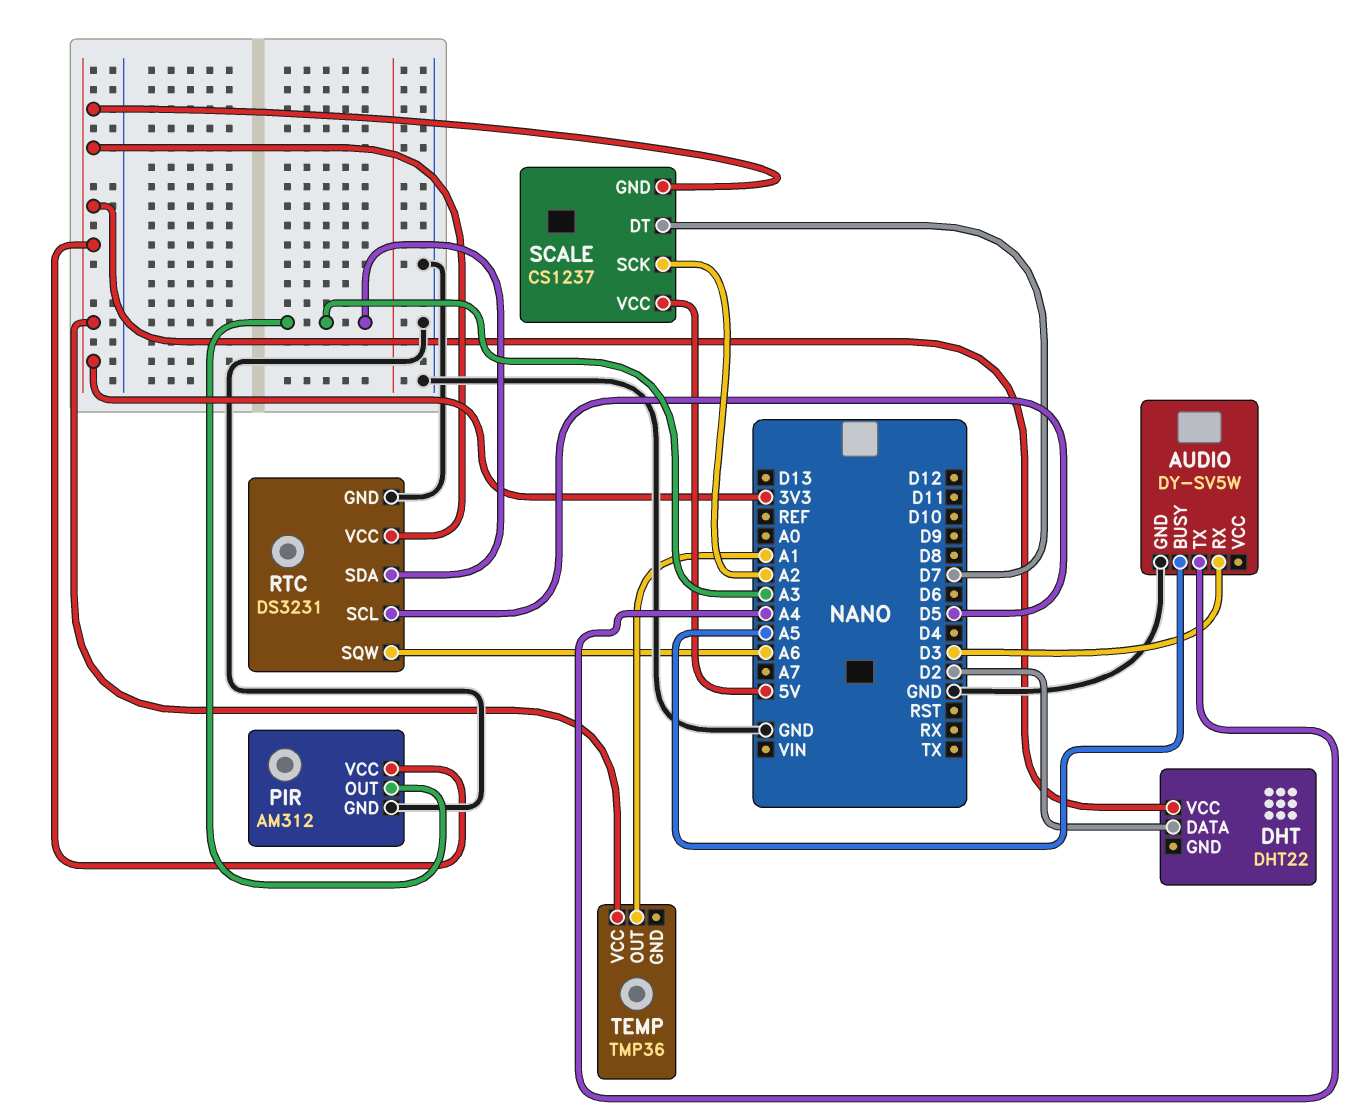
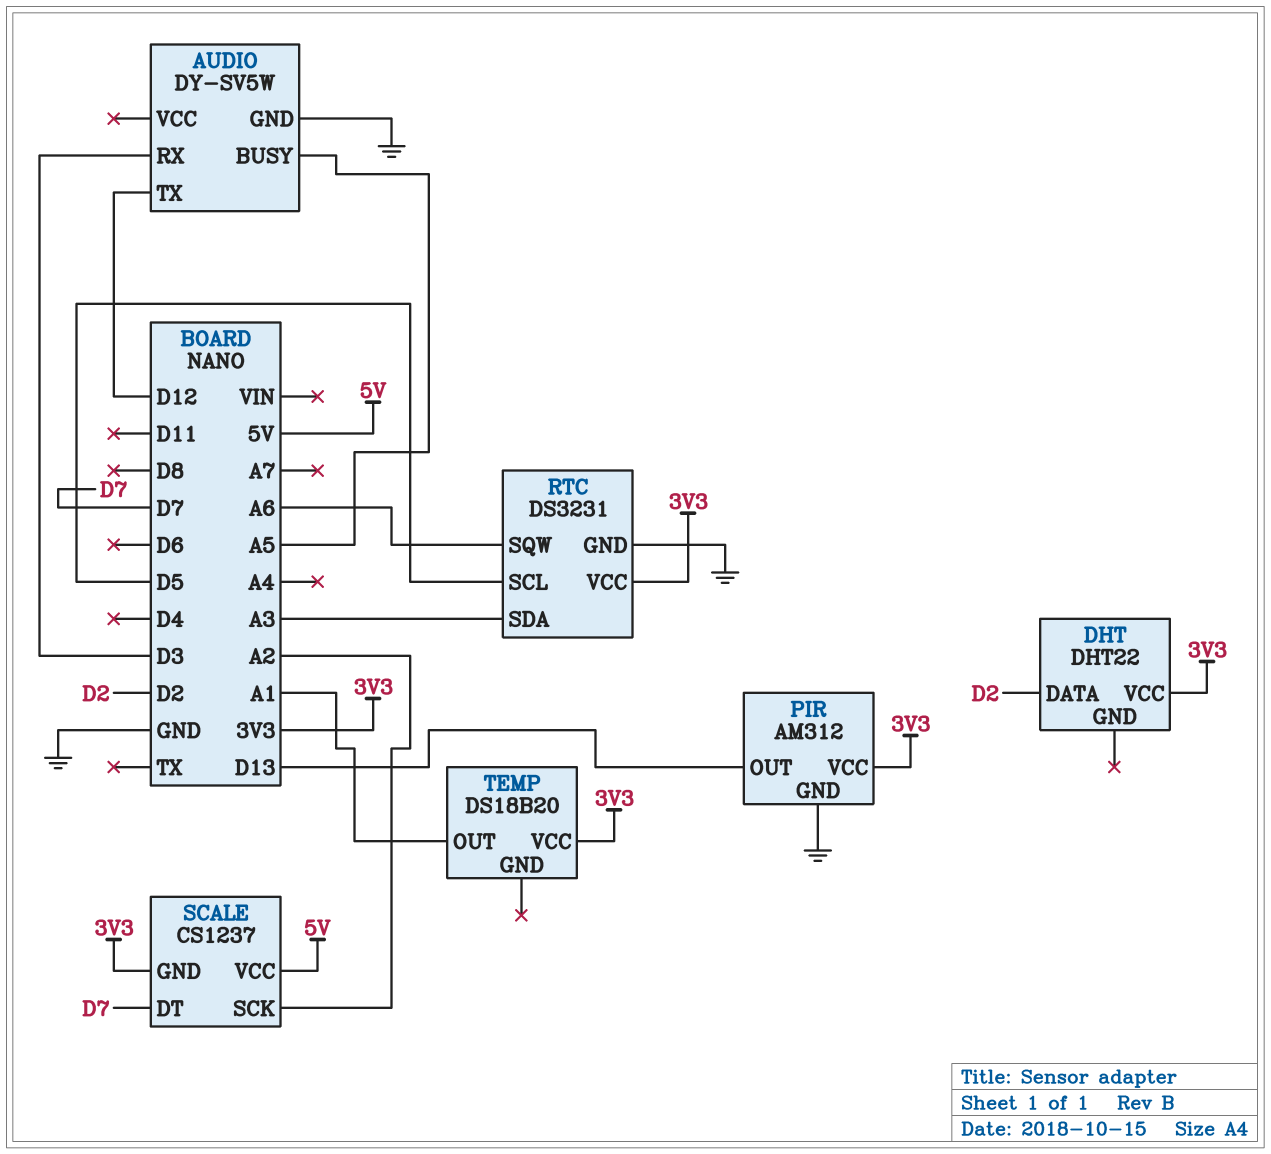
AUDIO pin TX: A4 -> D12
PIR pin OUT: A3 -> D13
TEMP: TMP36 -> DS18B20

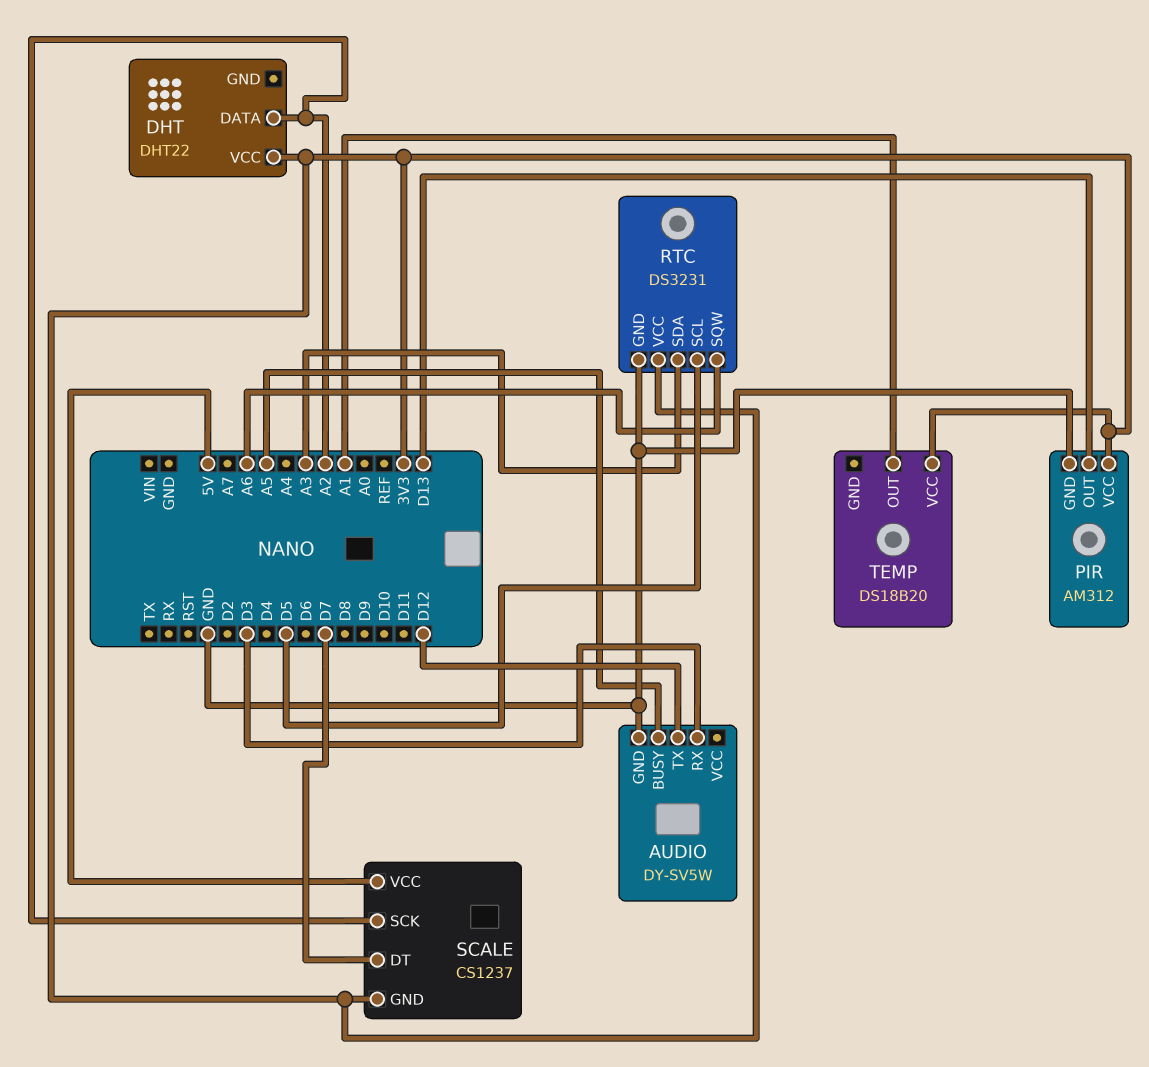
DHT pin DATA: D2 -> A2

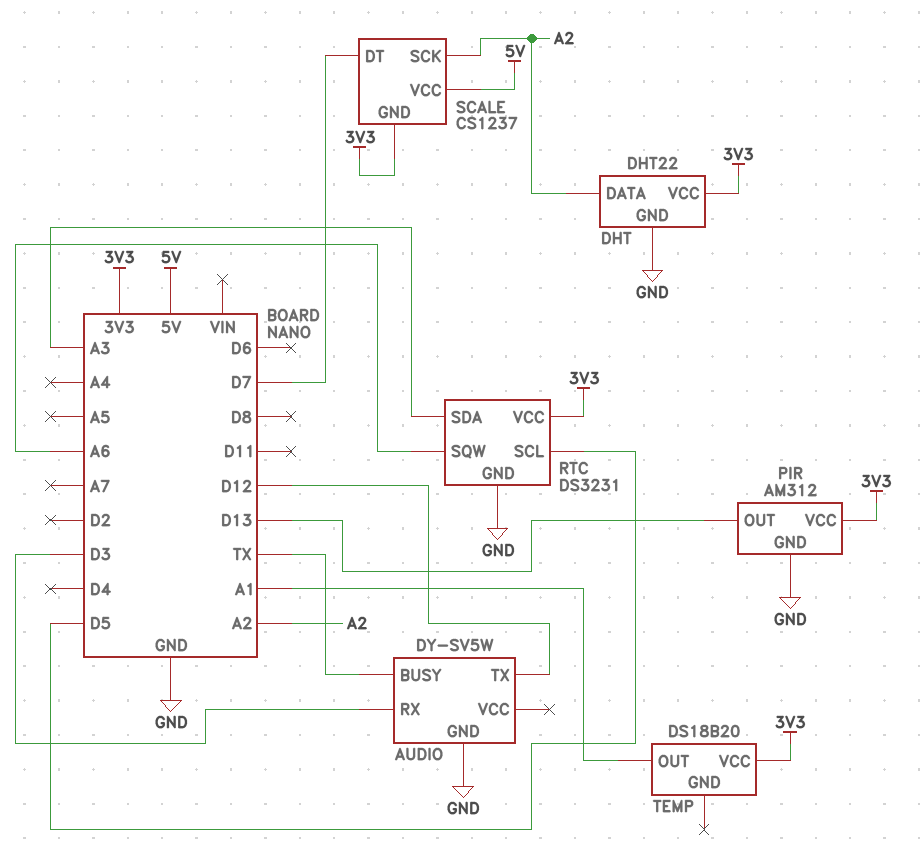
AUDIO pin BUSY: A5 -> TX
DHT pin GND: none -> GND

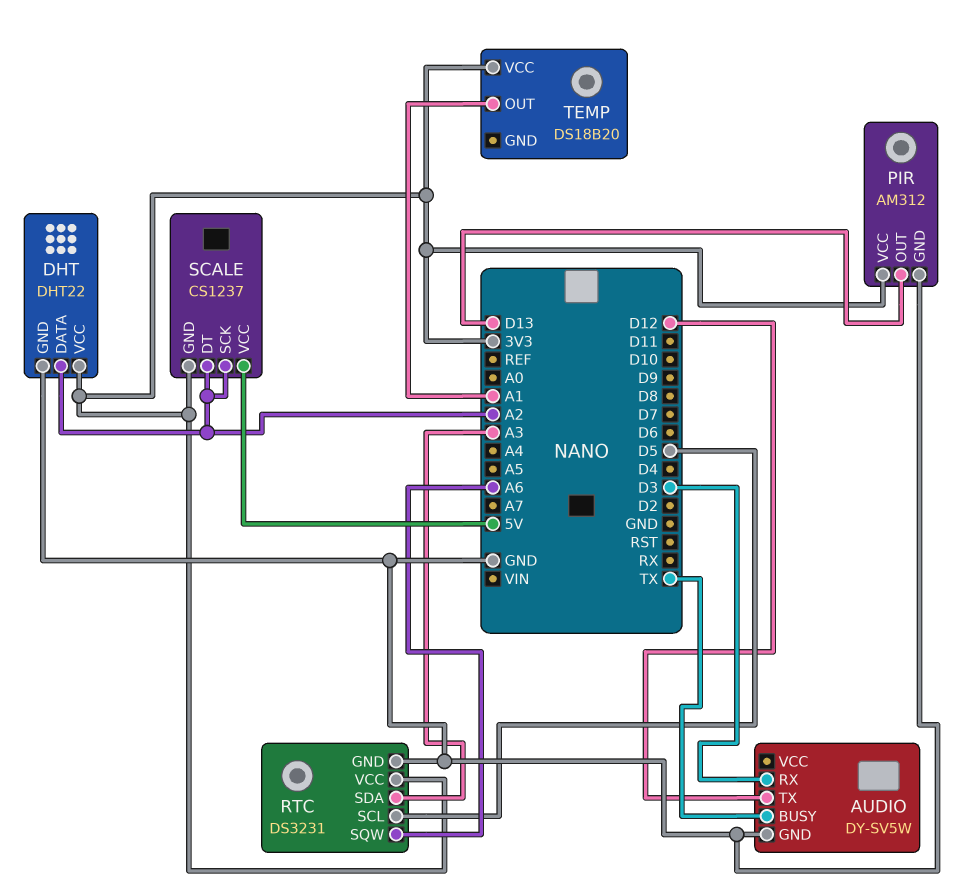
SCALE pin DT: D7 -> A2

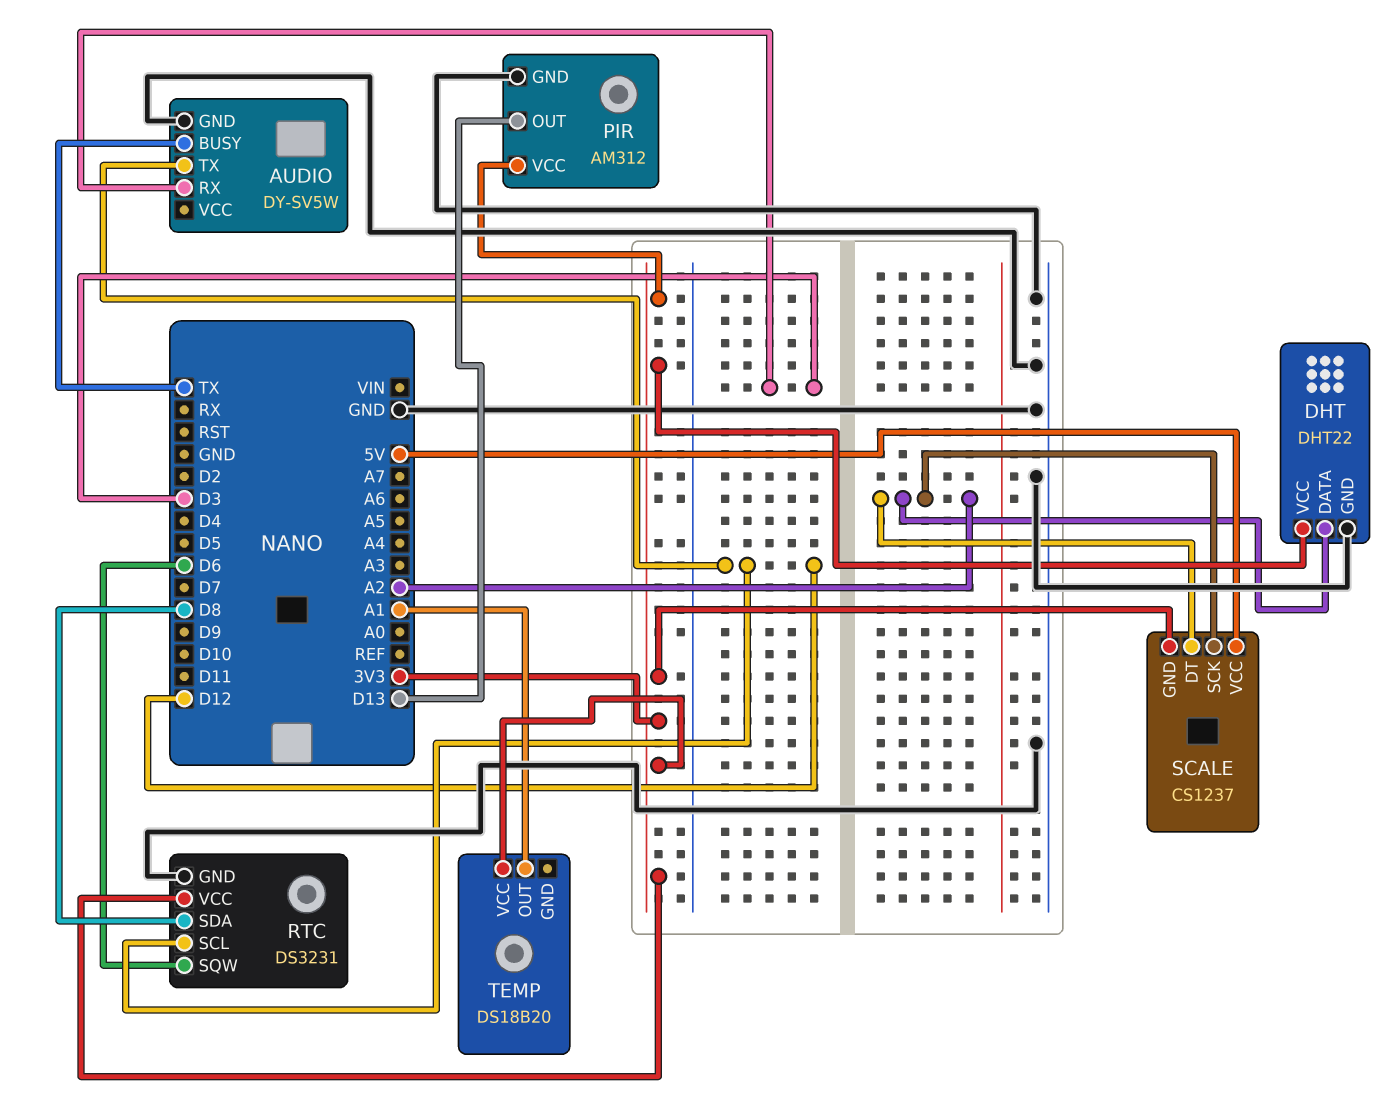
RTC pin SCL: D5 -> D12
RTC pin SDA: A3 -> D8
RTC pin SQW: A6 -> D6

